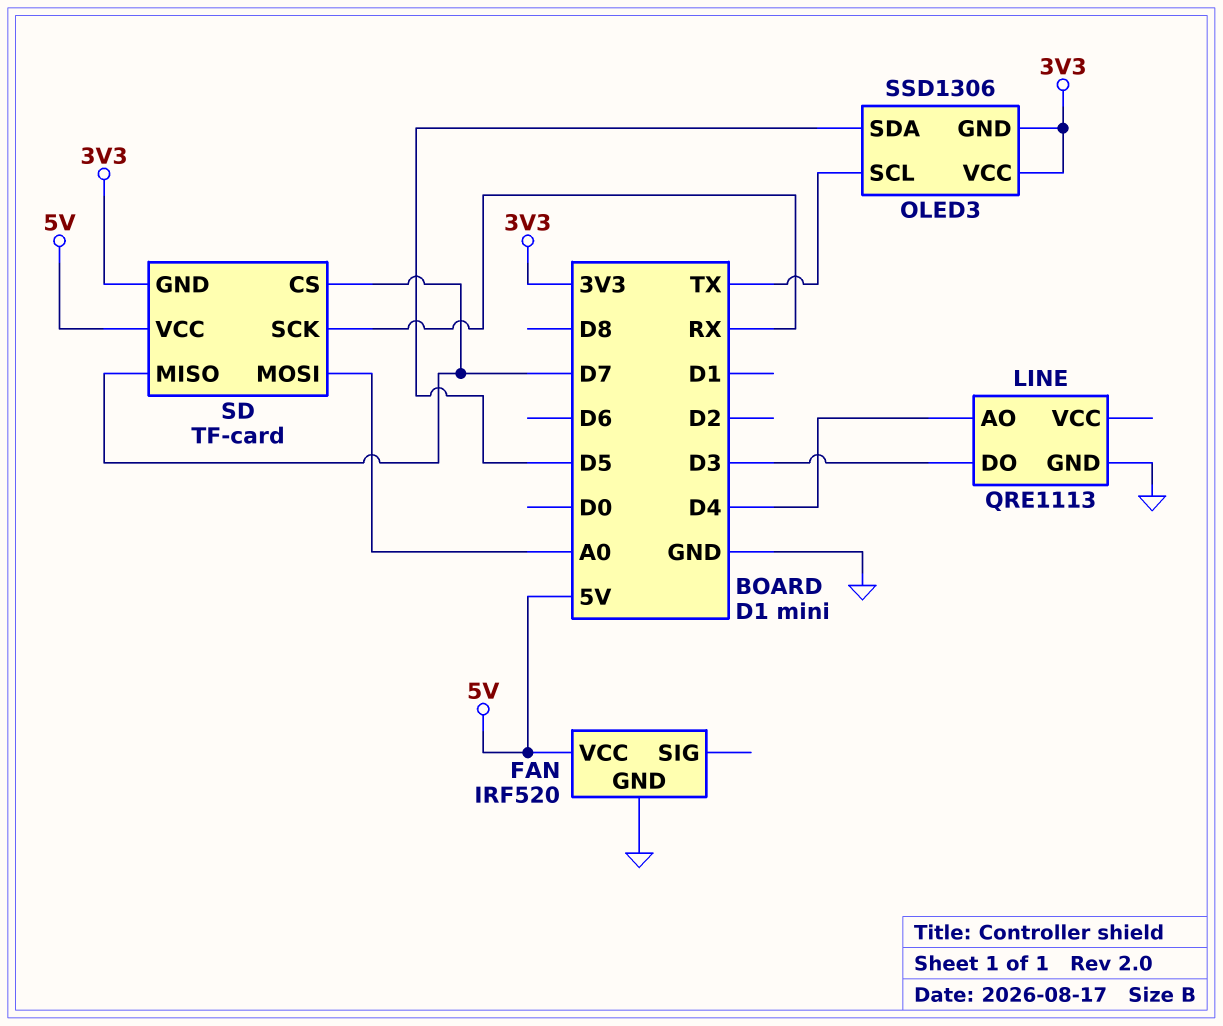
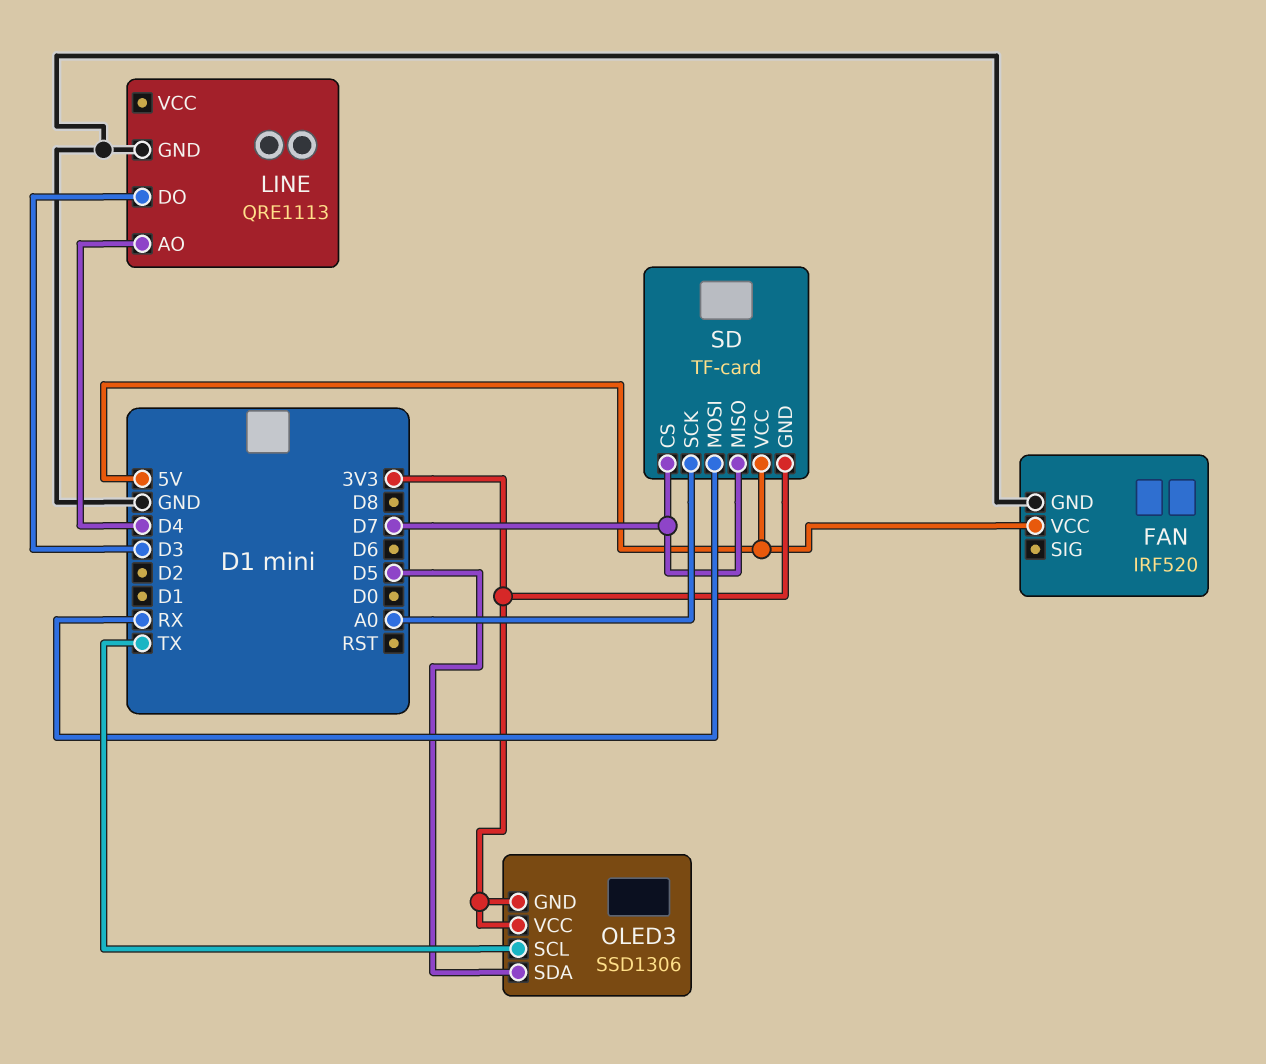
SD pin MOSI: A0 -> RX
SD pin SCK: RX -> A0

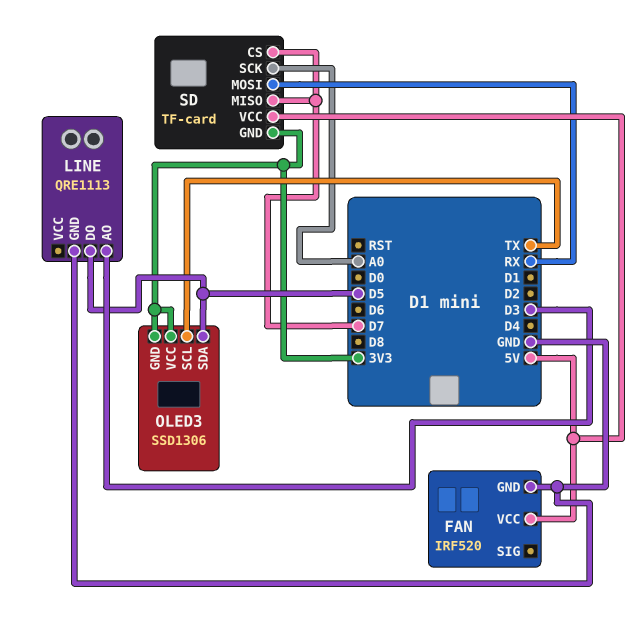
LINE pin AO: D4 -> D3
LINE pin DO: D3 -> D5

